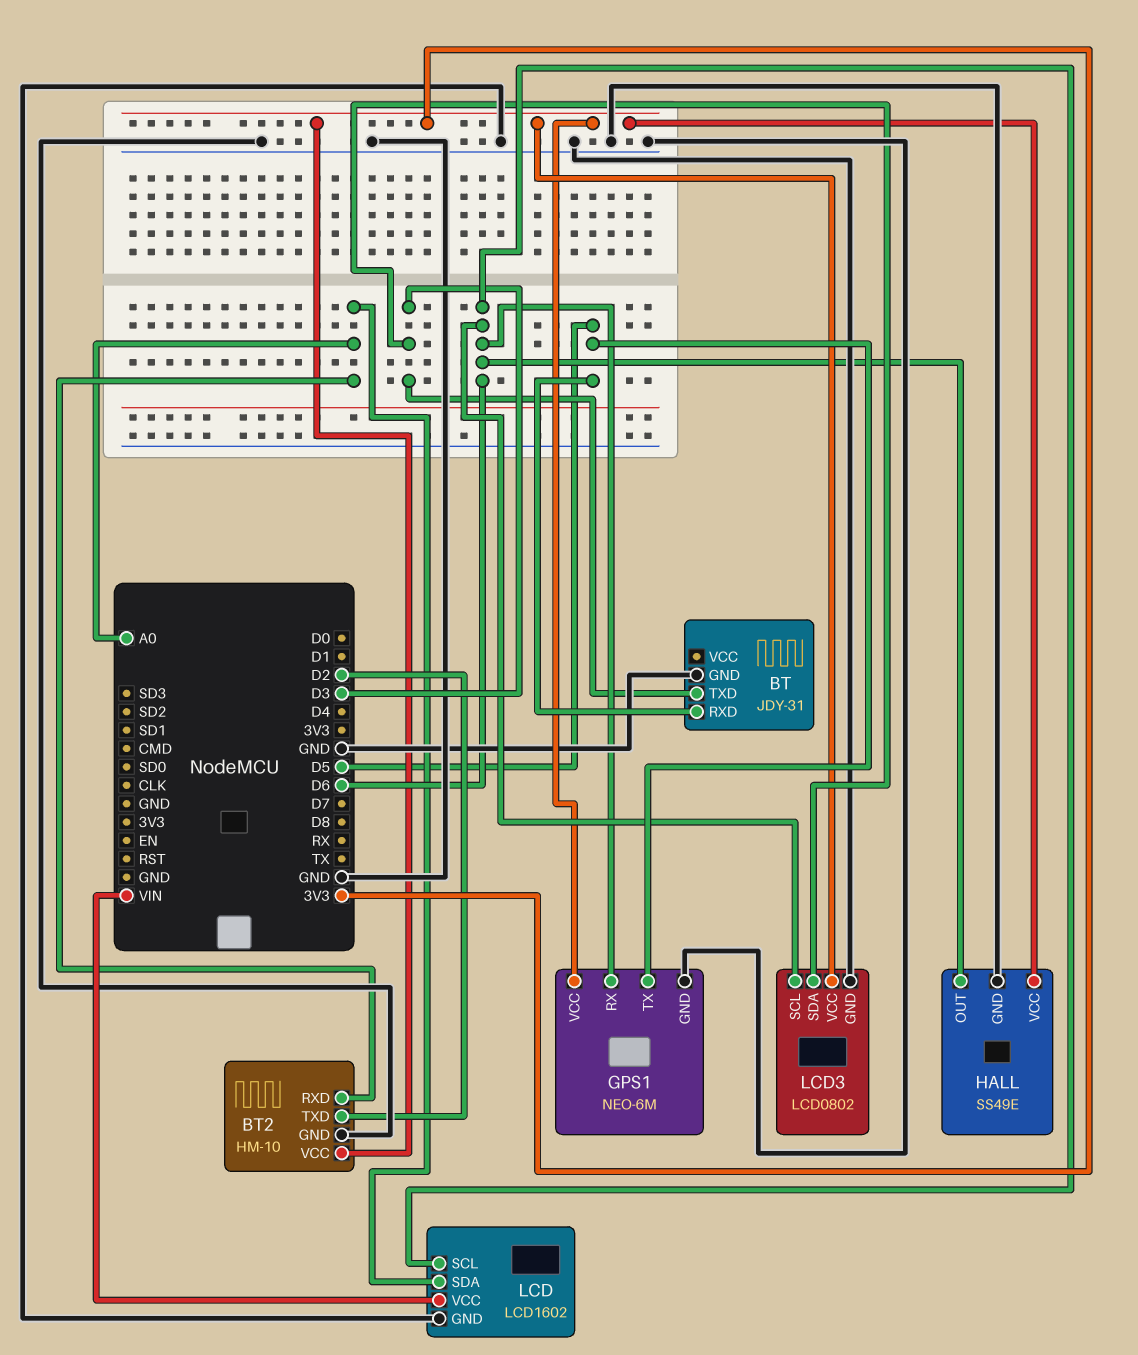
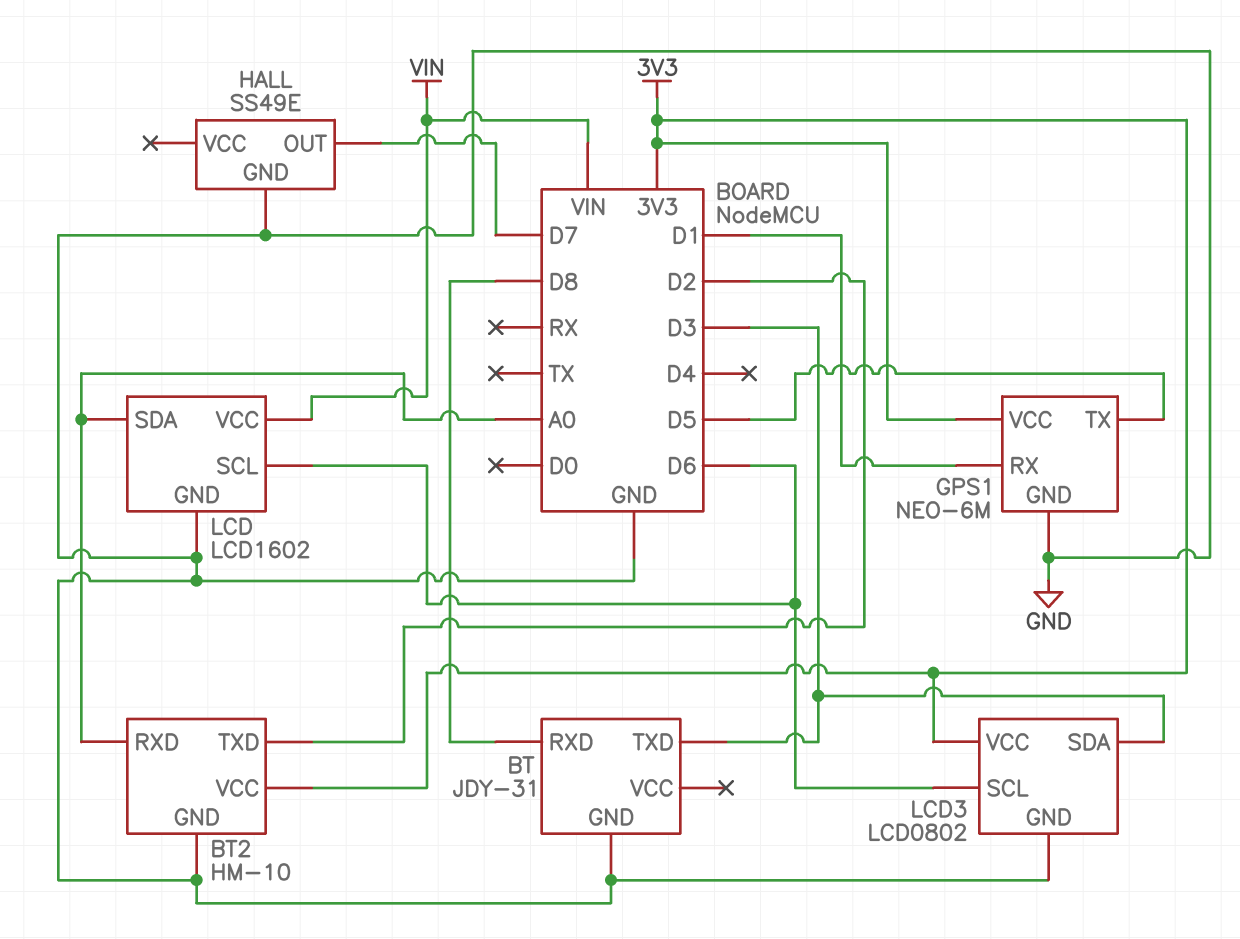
BT pin RXD: D5 -> D8
GPS1 pin RX: D6 -> D1
HALL pin OUT: D6 -> D7
HALL pin VCC: 3V3 -> none

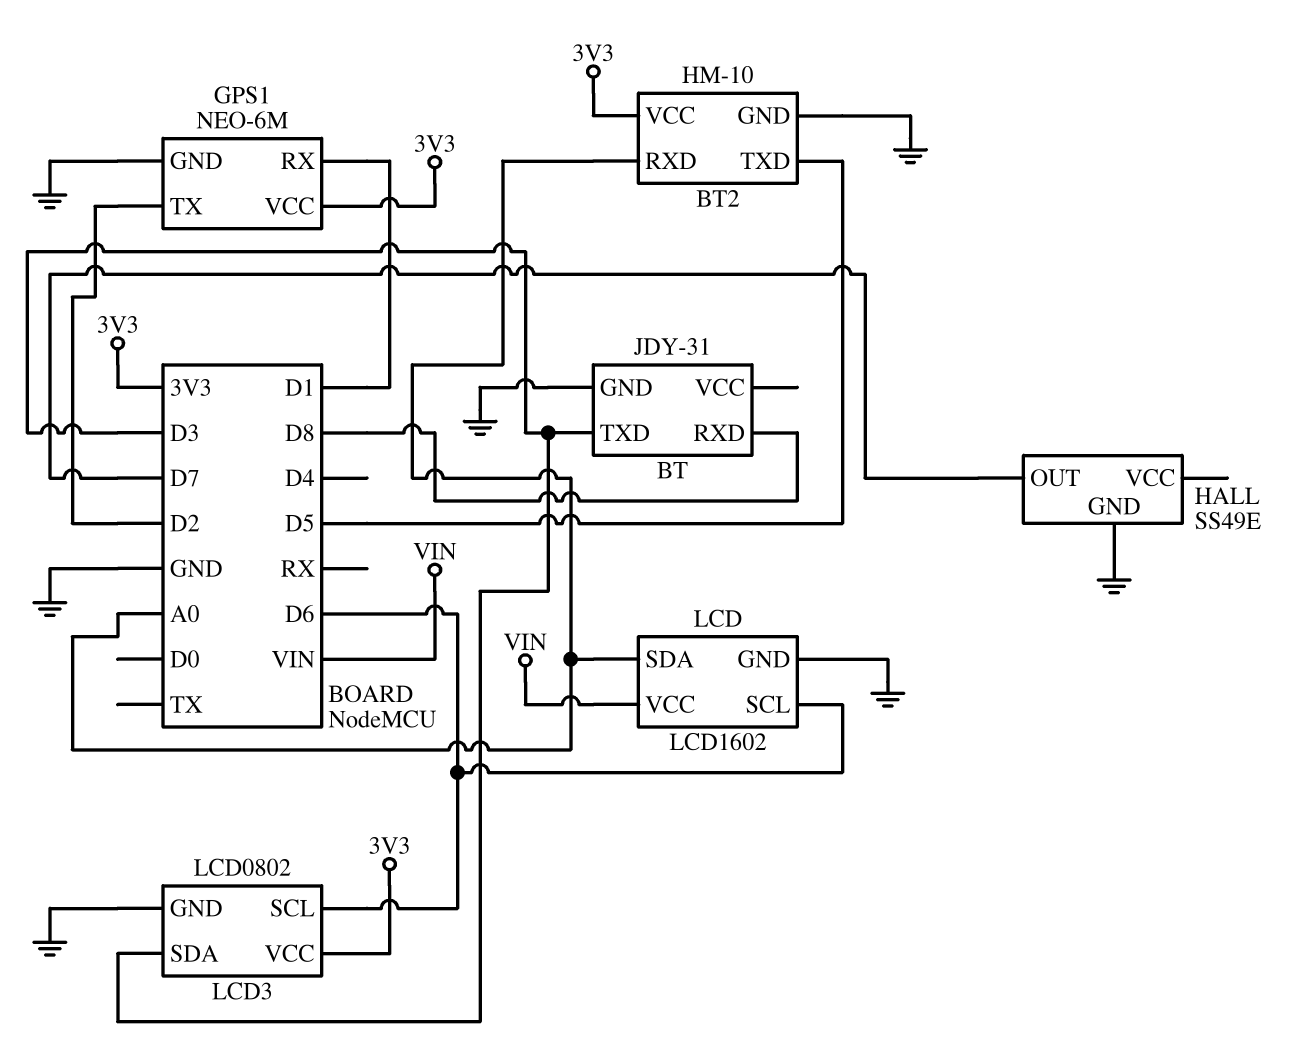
BT2 pin TXD: D2 -> D5
GPS1 pin TX: D5 -> D2

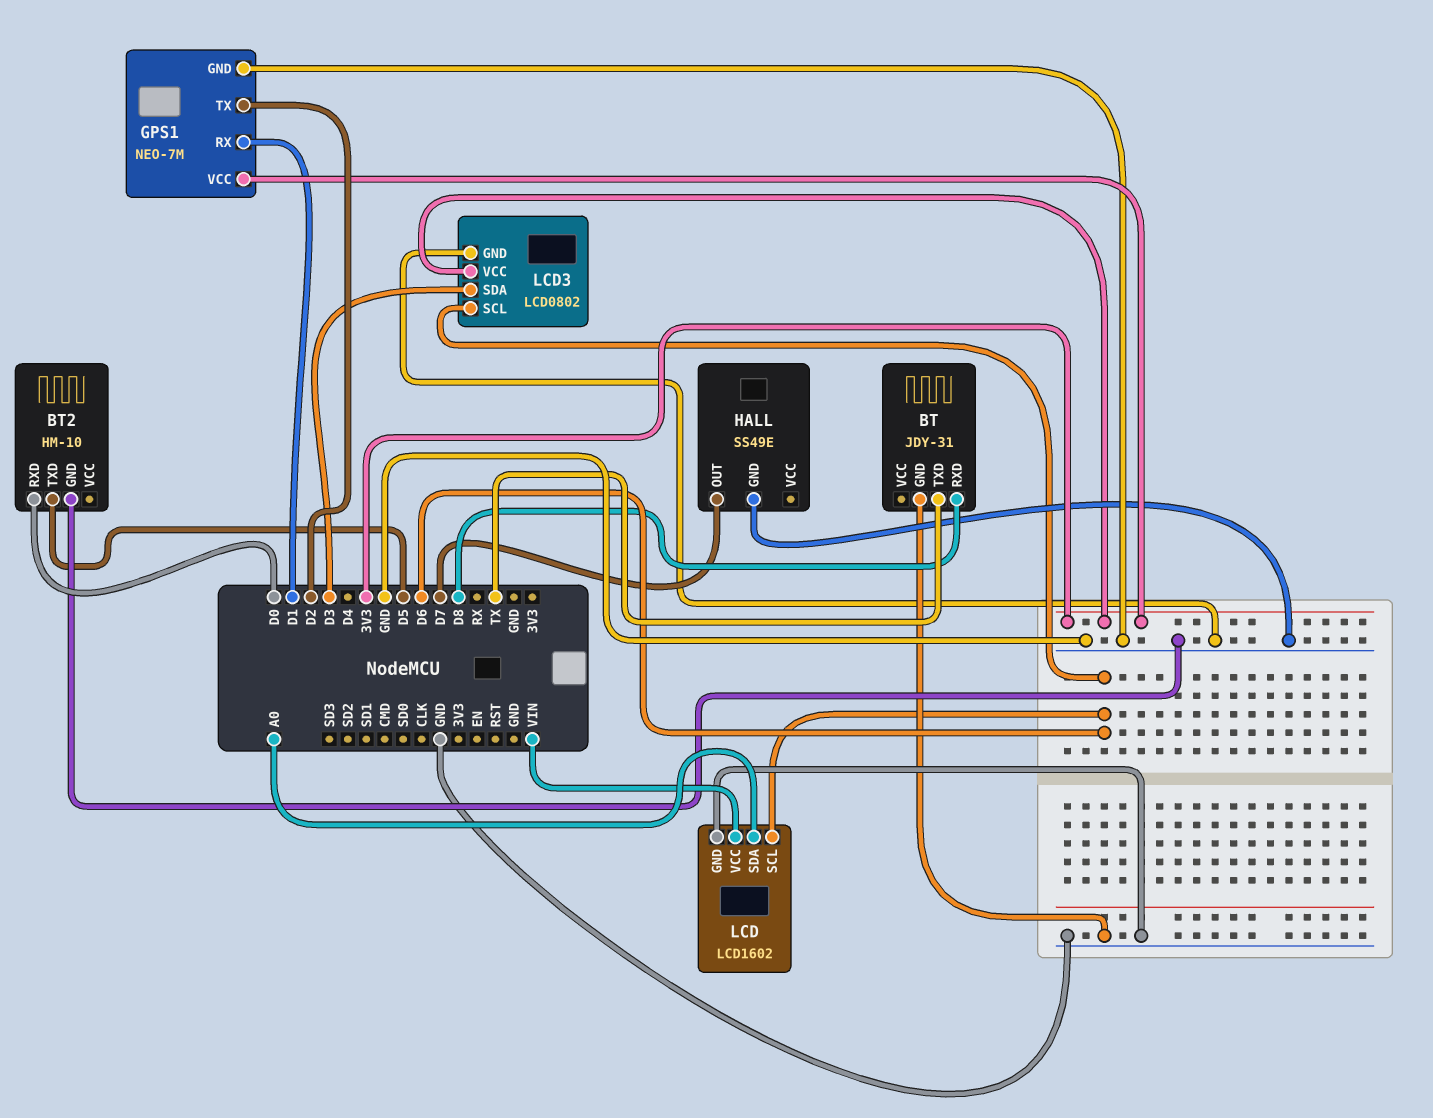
BT pin TXD: D3 -> TX
BT2 pin RXD: A0 -> D0
BT2 pin VCC: 3V3 -> none
GPS1: NEO-6M -> NEO-7M

